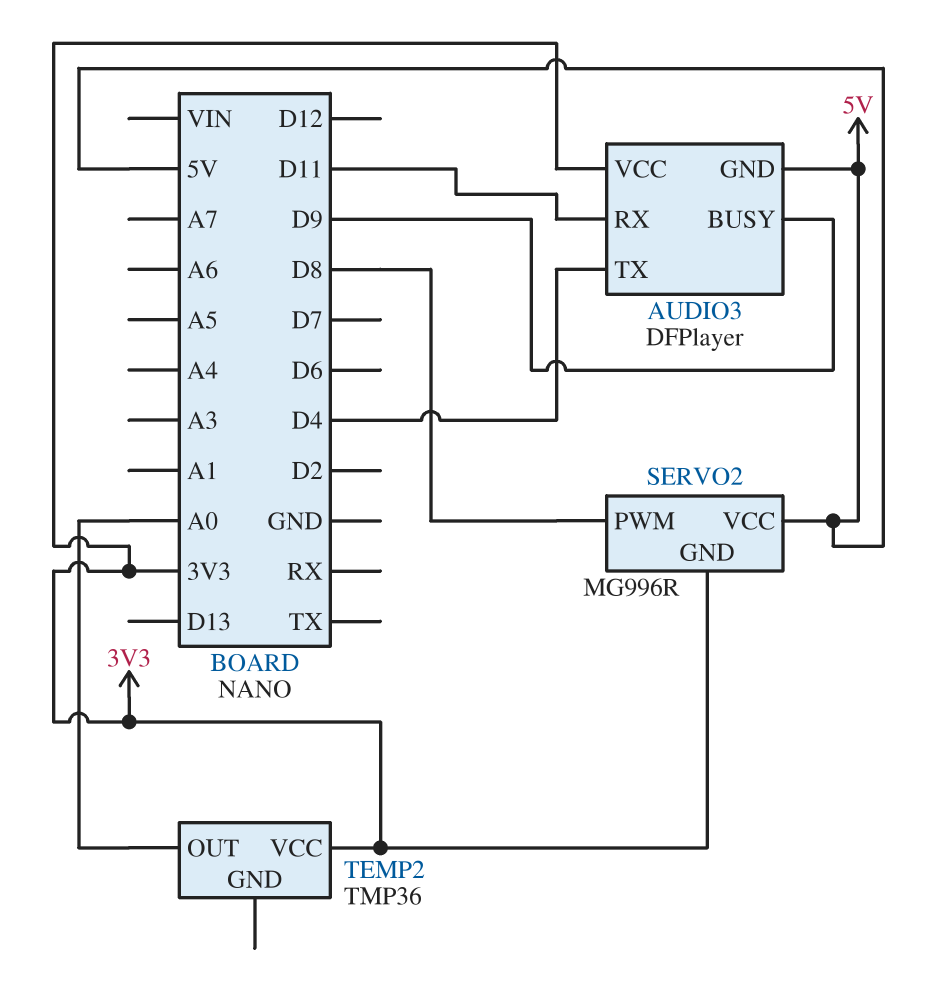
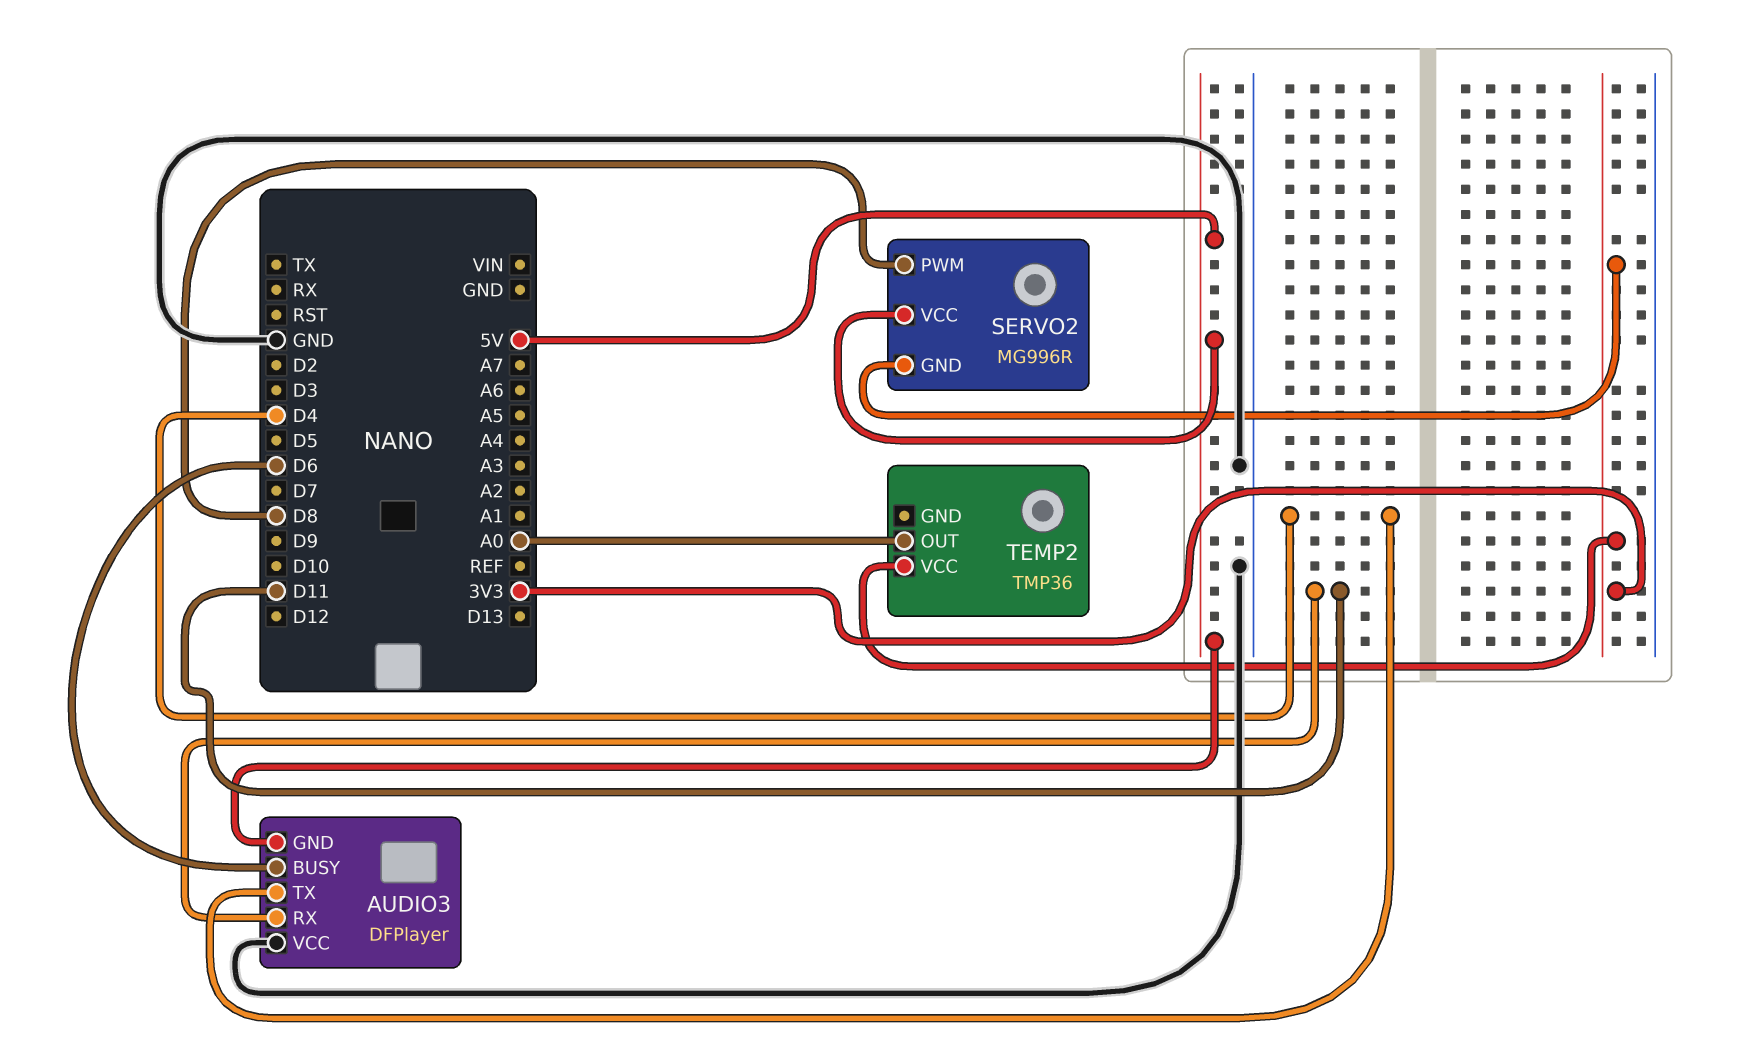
AUDIO3 pin BUSY: D9 -> D6
AUDIO3 pin VCC: 3V3 -> GND

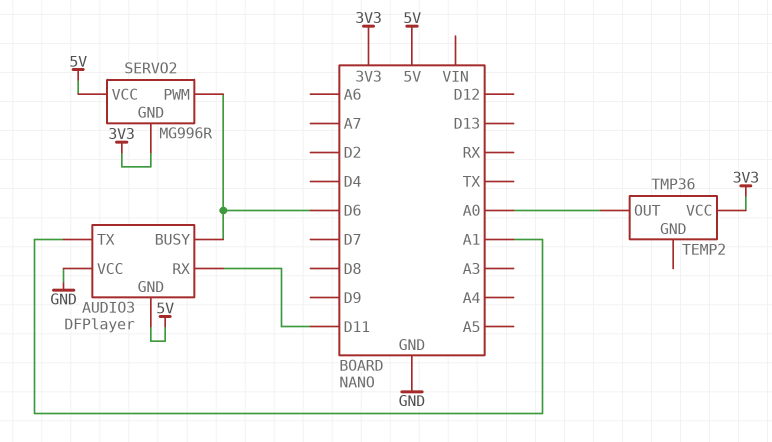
AUDIO3 pin TX: D4 -> A1
SERVO2 pin PWM: D8 -> D6

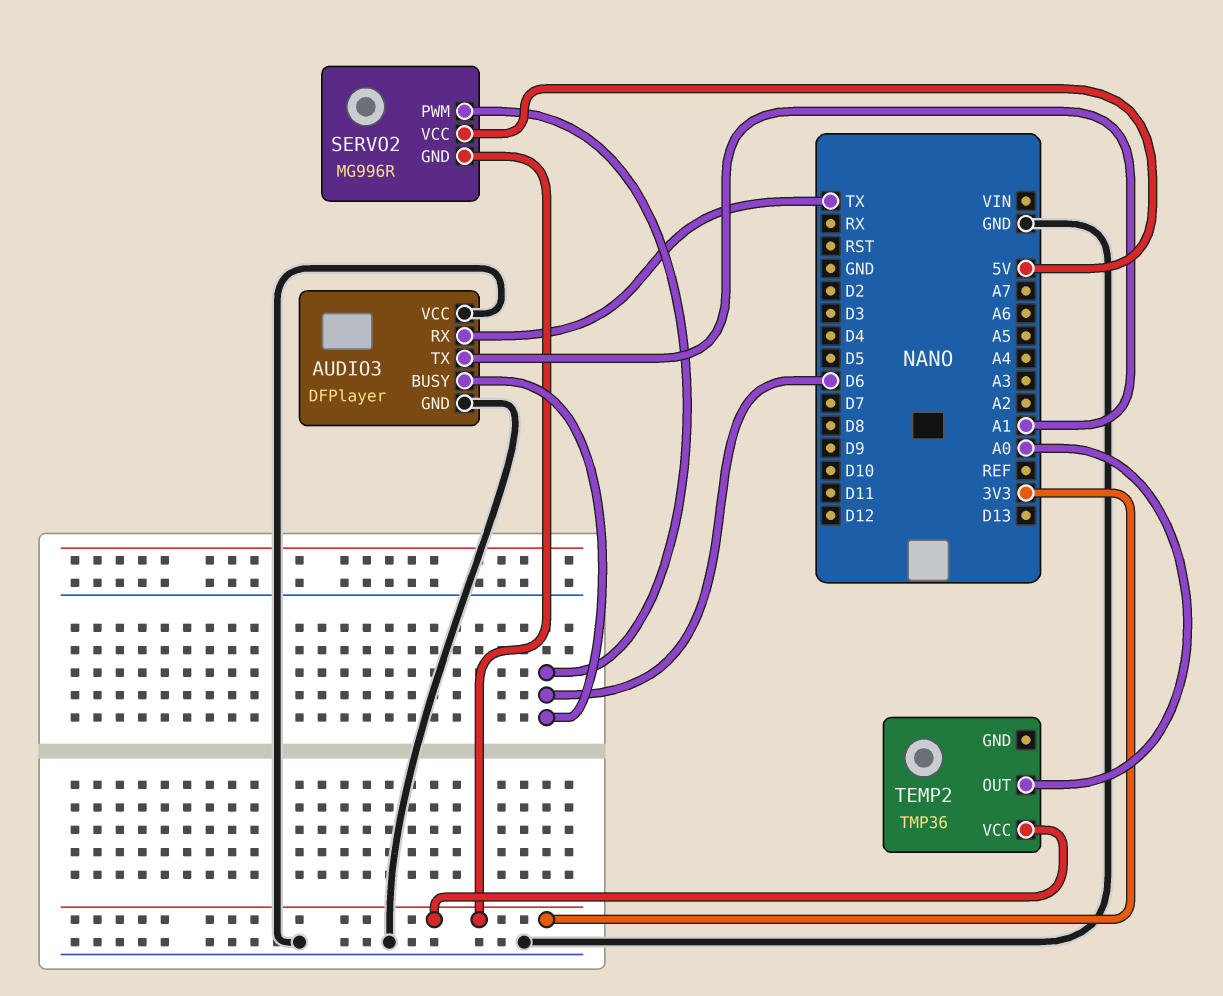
AUDIO3 pin GND: 5V -> GND
AUDIO3 pin RX: D11 -> TX

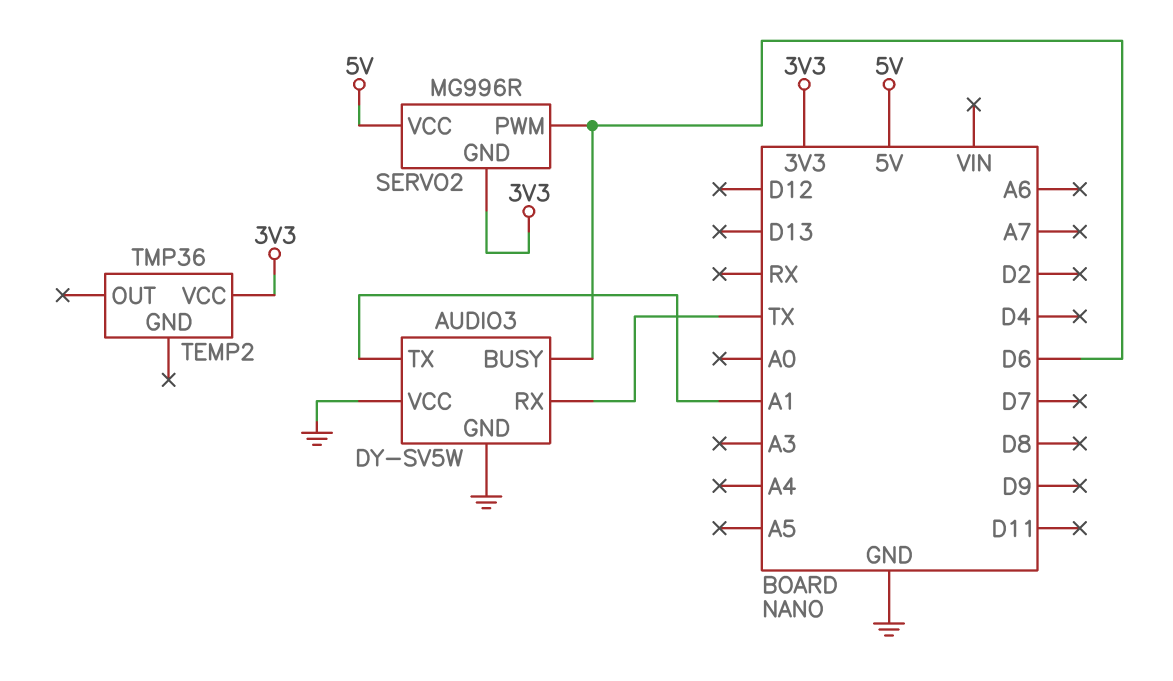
AUDIO3: DFPlayer -> DY-SV5W
TEMP2 pin OUT: A0 -> none

